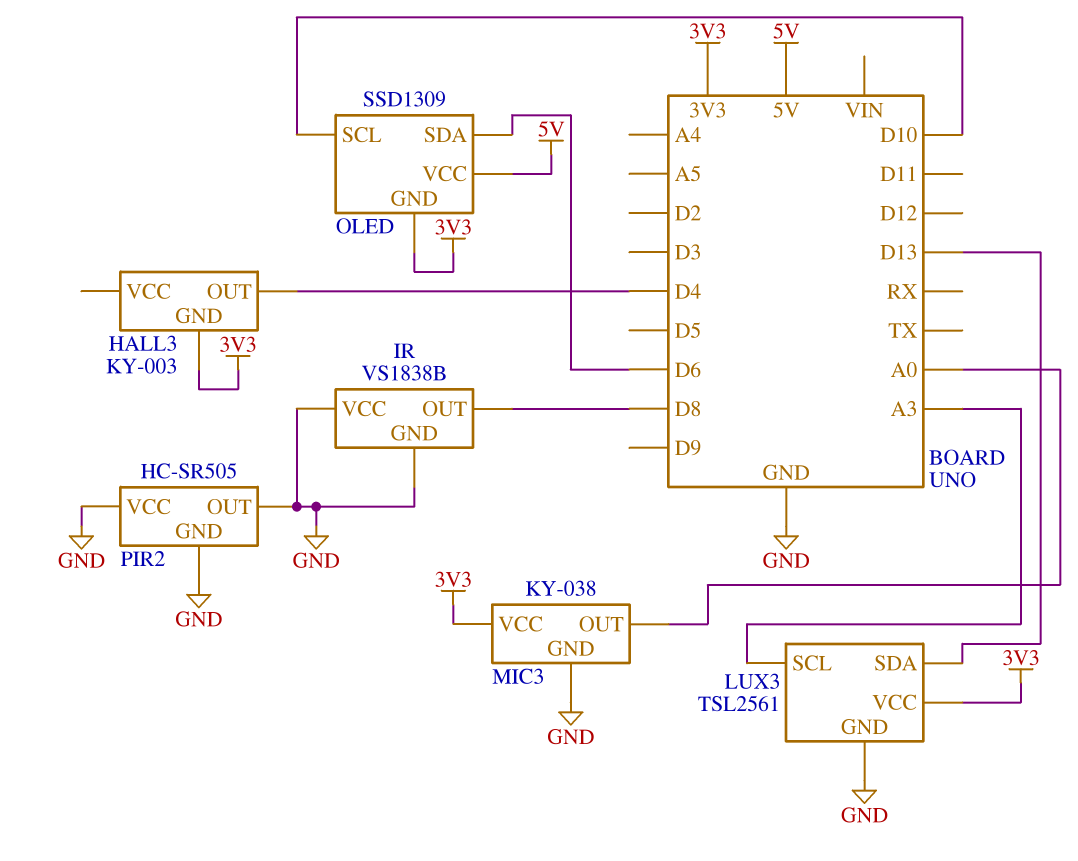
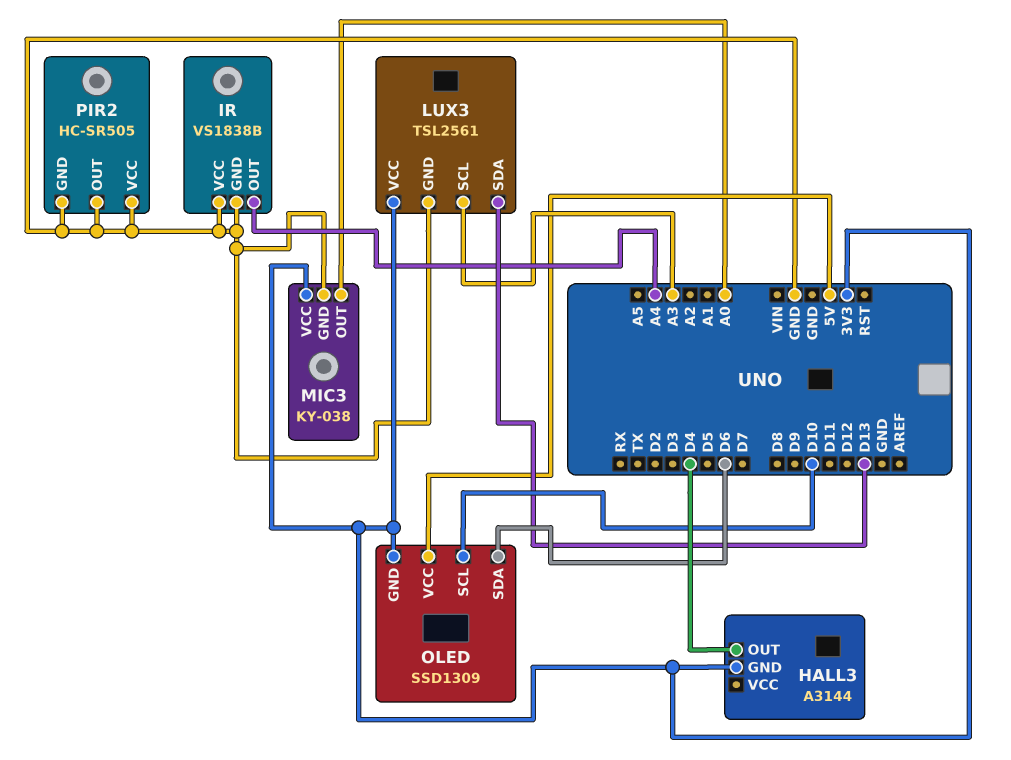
HALL3: KY-003 -> A3144
IR pin OUT: D8 -> A4

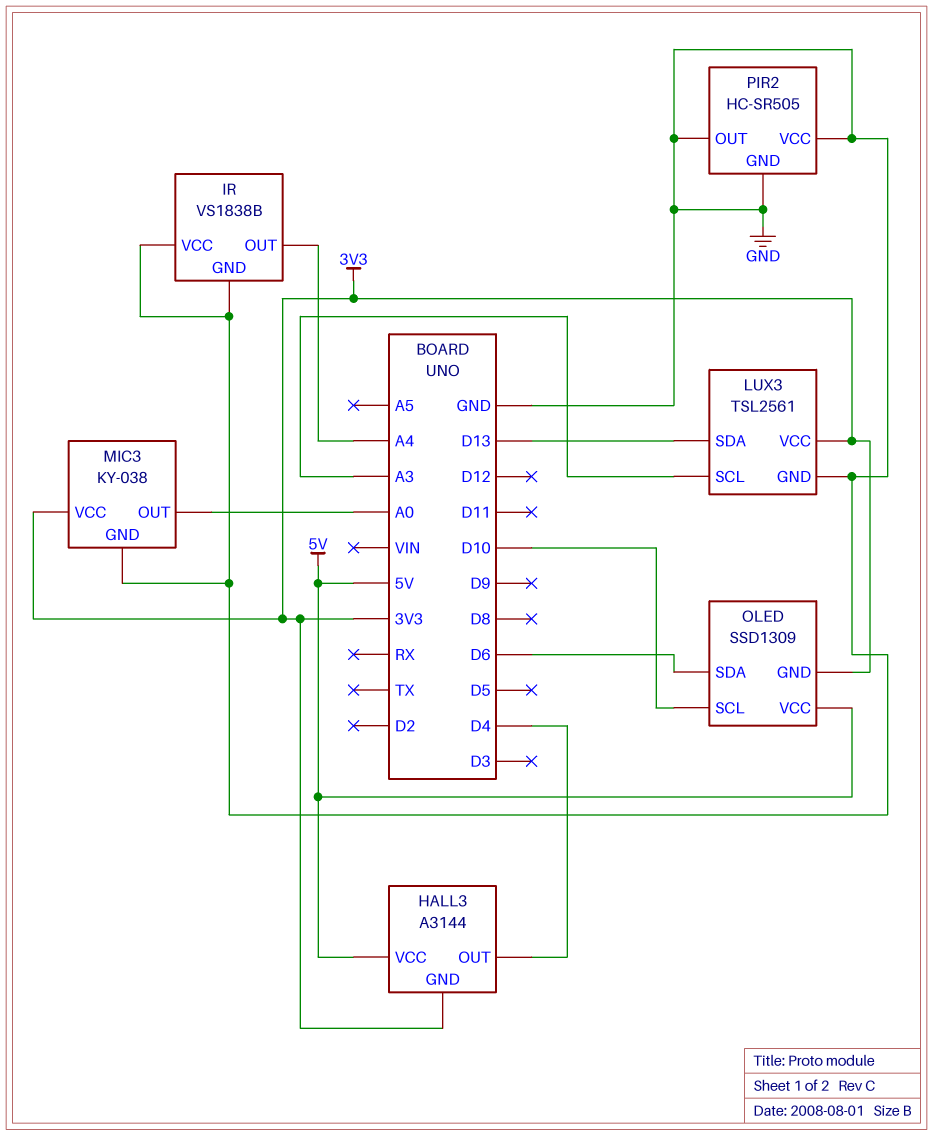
HALL3 pin VCC: none -> 5V

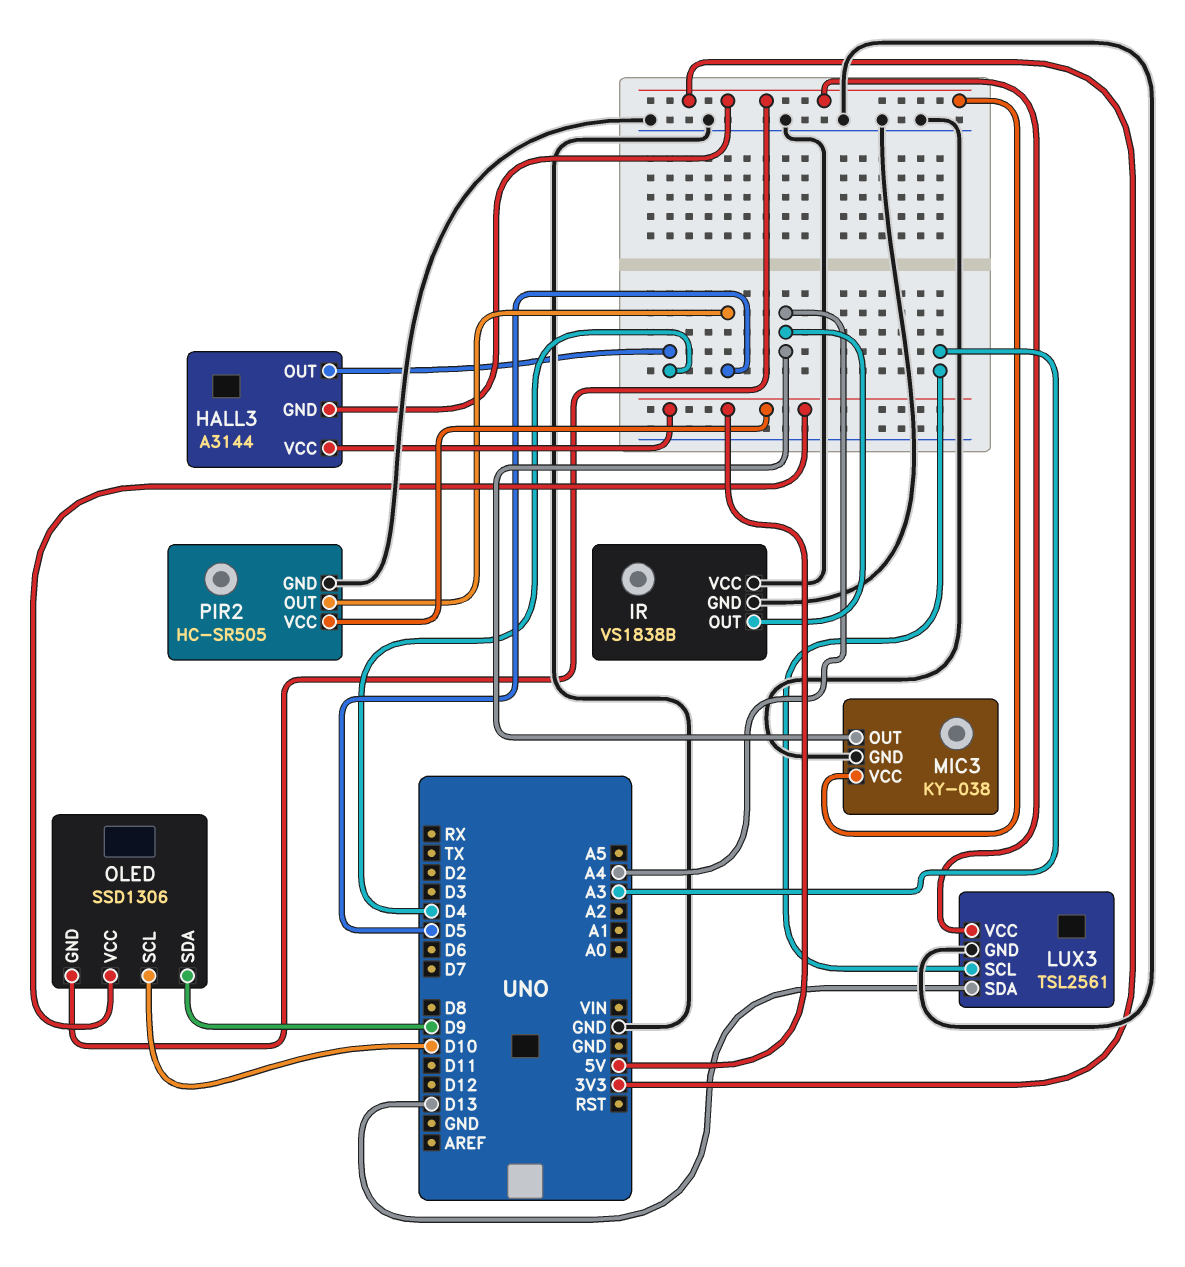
MIC3 pin OUT: A0 -> A4
OLED: SSD1309 -> SSD1306
OLED pin SDA: D6 -> D9
PIR2 pin OUT: GND -> D5
PIR2 pin VCC: GND -> 5V

